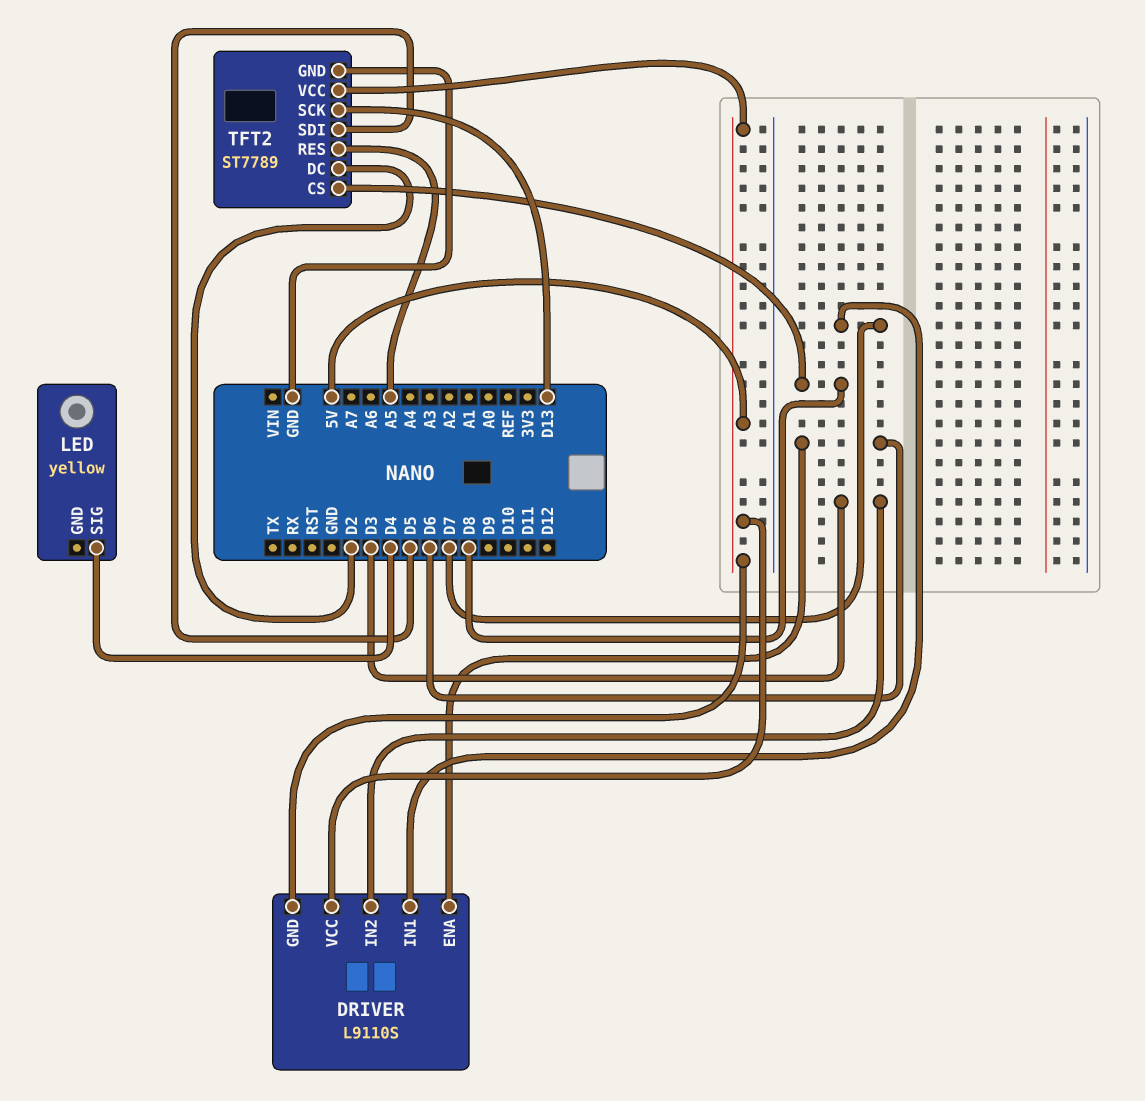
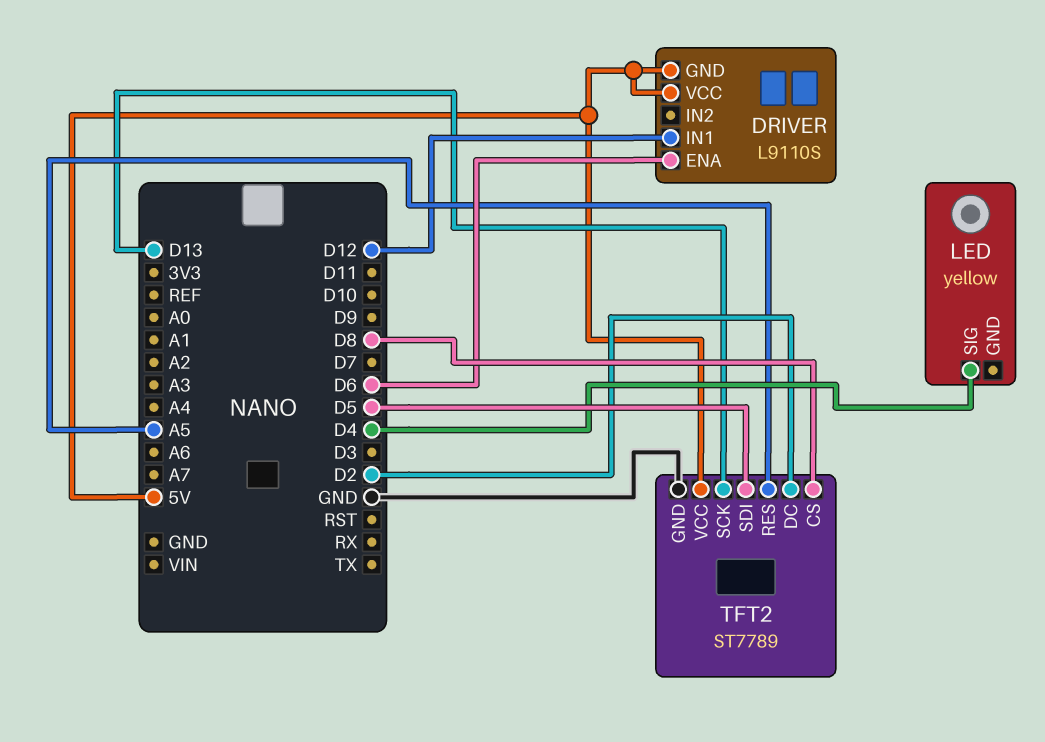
DRIVER pin IN1: D7 -> D12
DRIVER pin IN2: D3 -> none

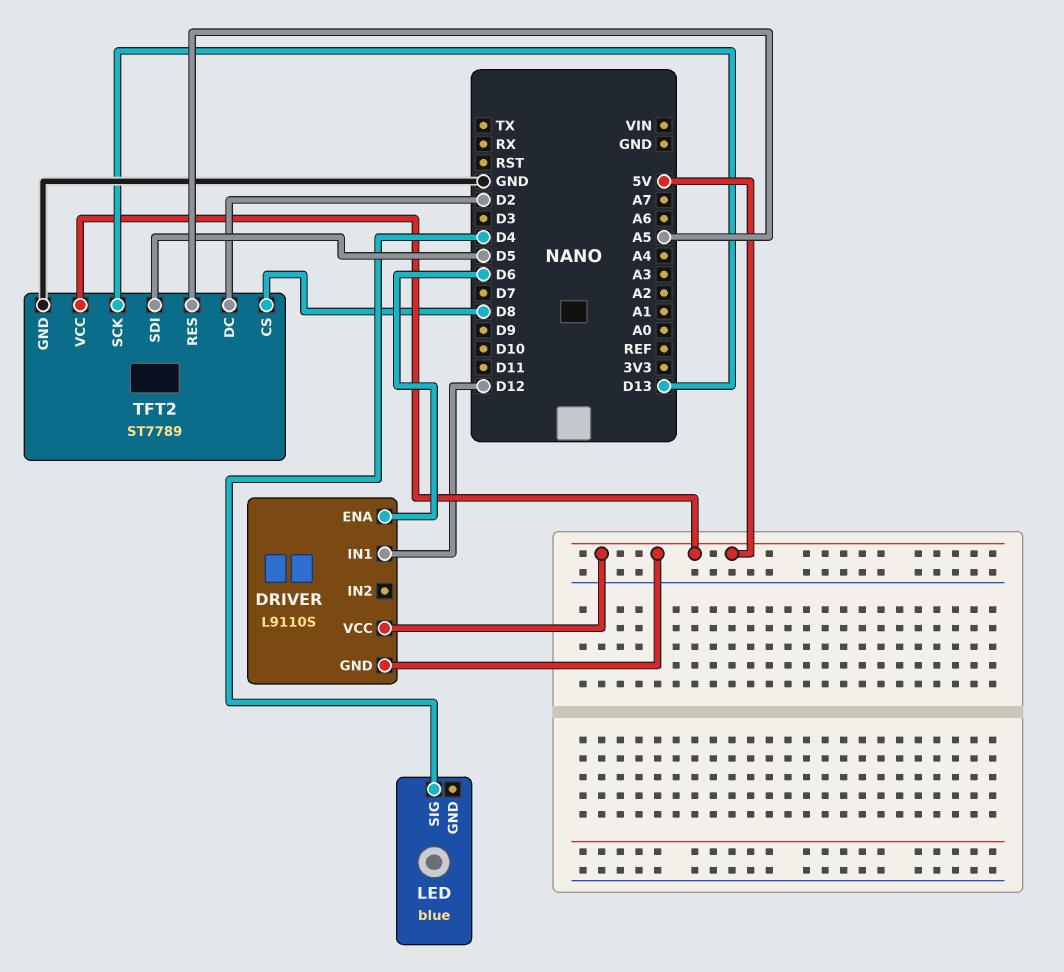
LED: yellow -> blue

